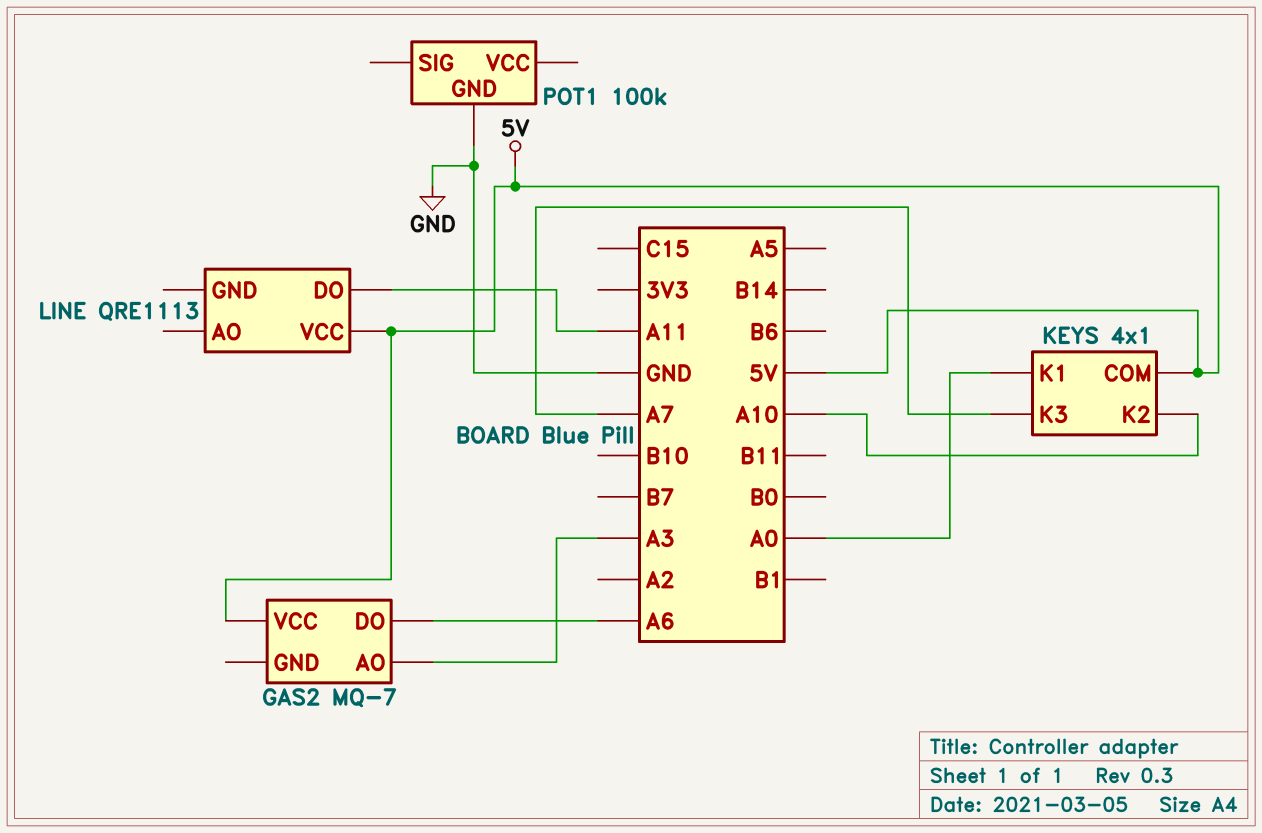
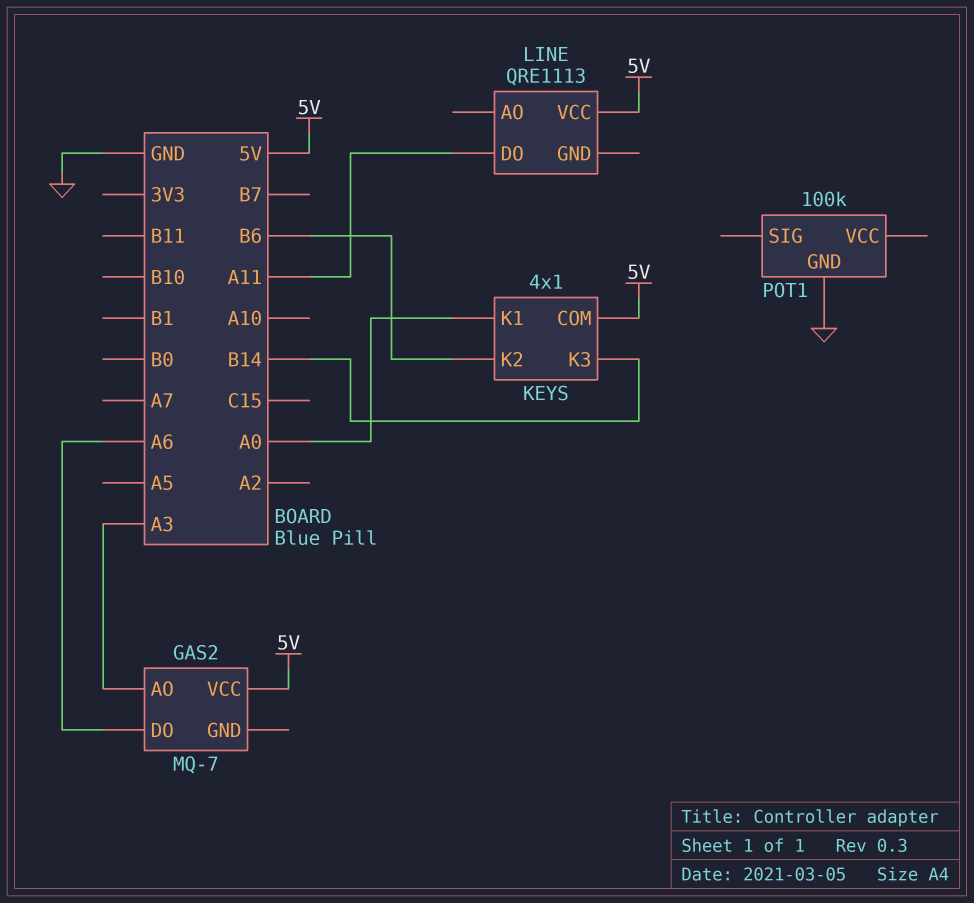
KEYS pin K2: A10 -> B6
KEYS pin K3: A7 -> B14

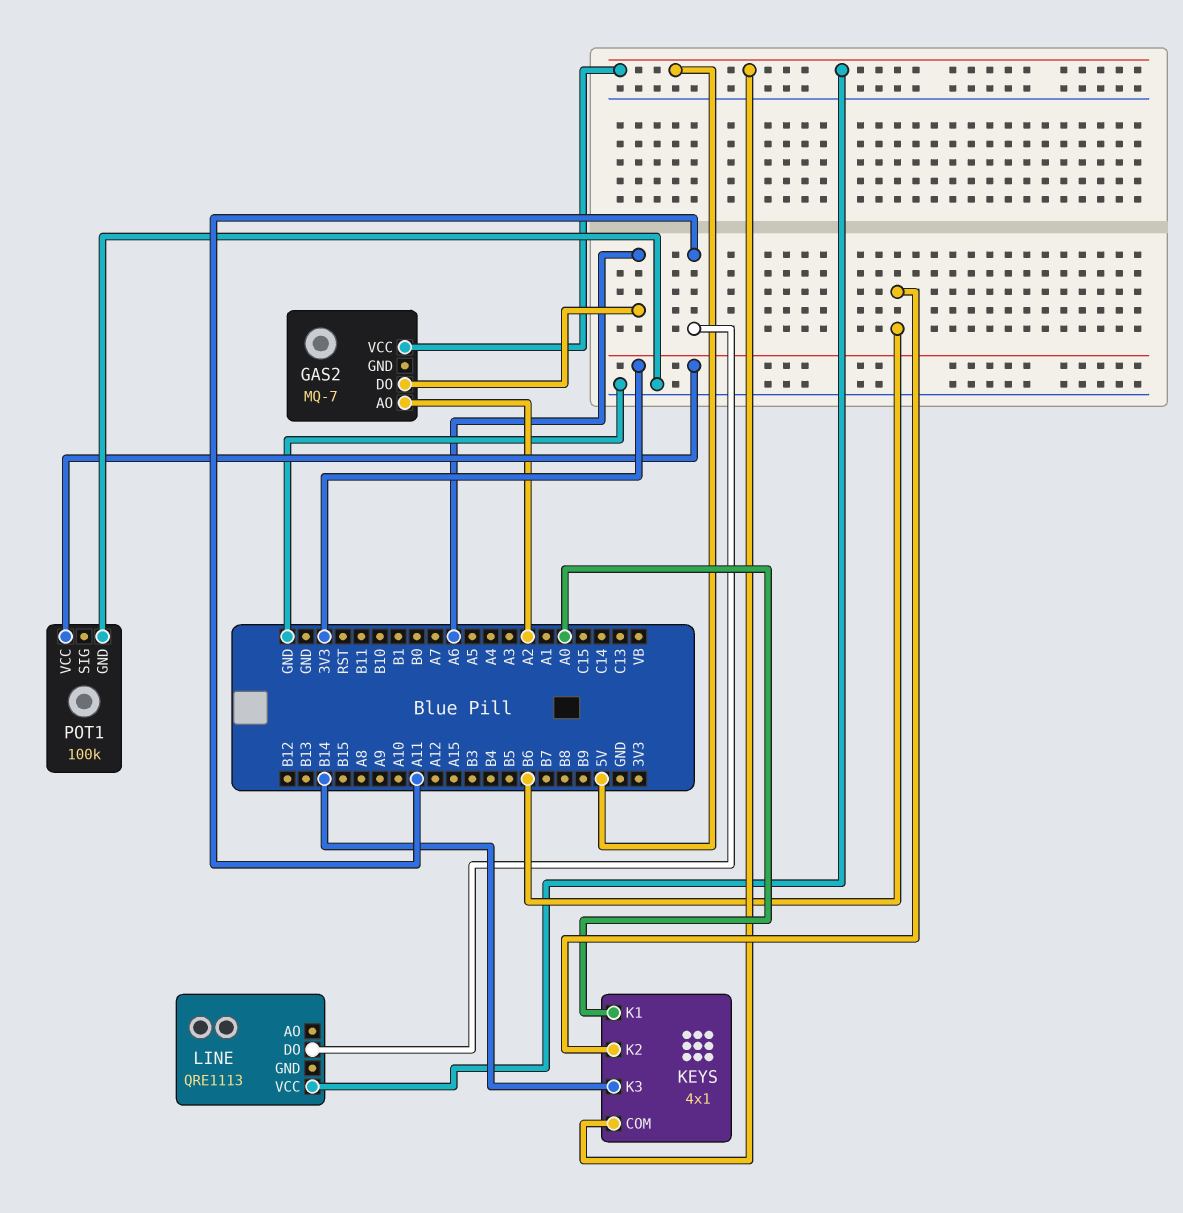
GAS2 pin AO: A3 -> A2
POT1 pin VCC: none -> 3V3

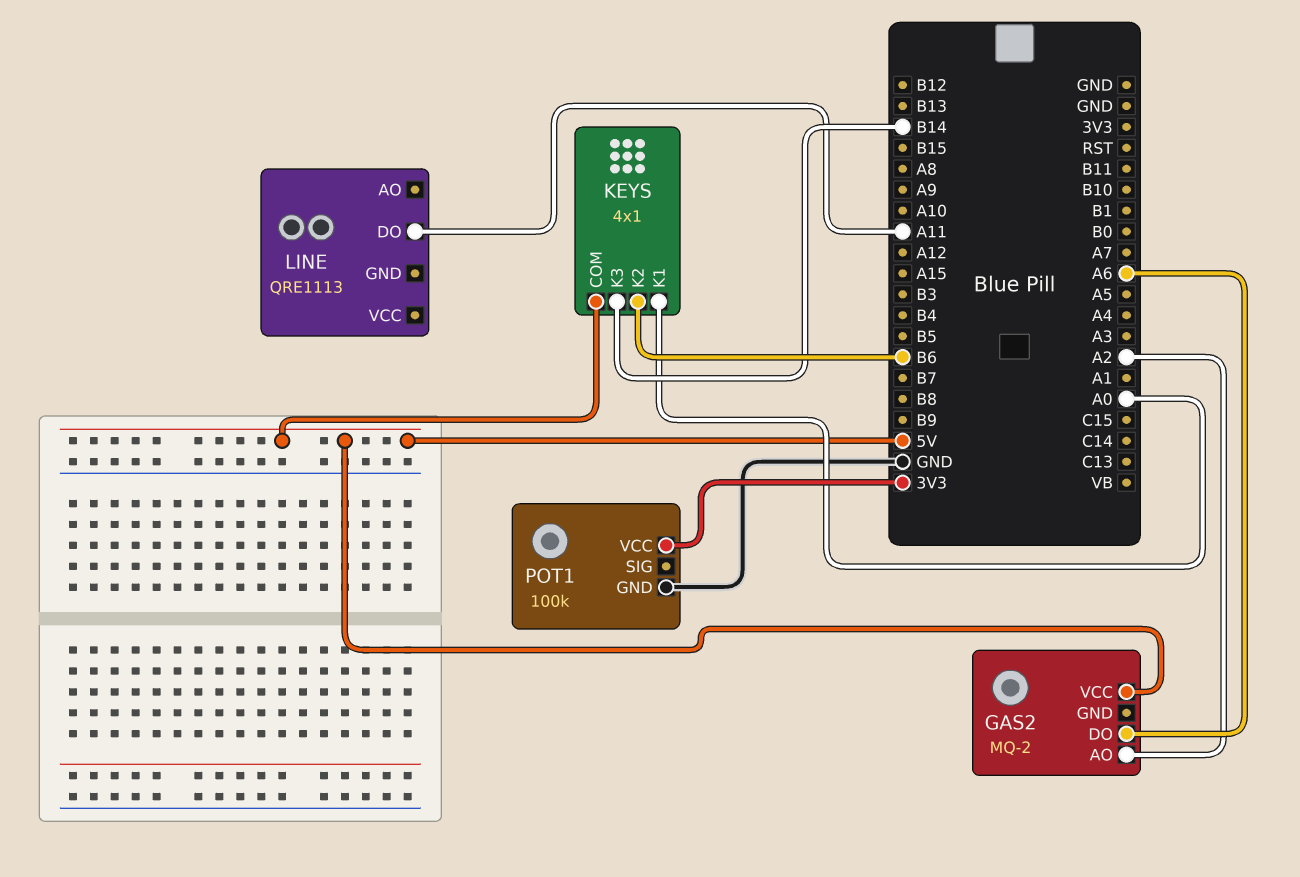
GAS2: MQ-7 -> MQ-2
LINE pin VCC: 5V -> none

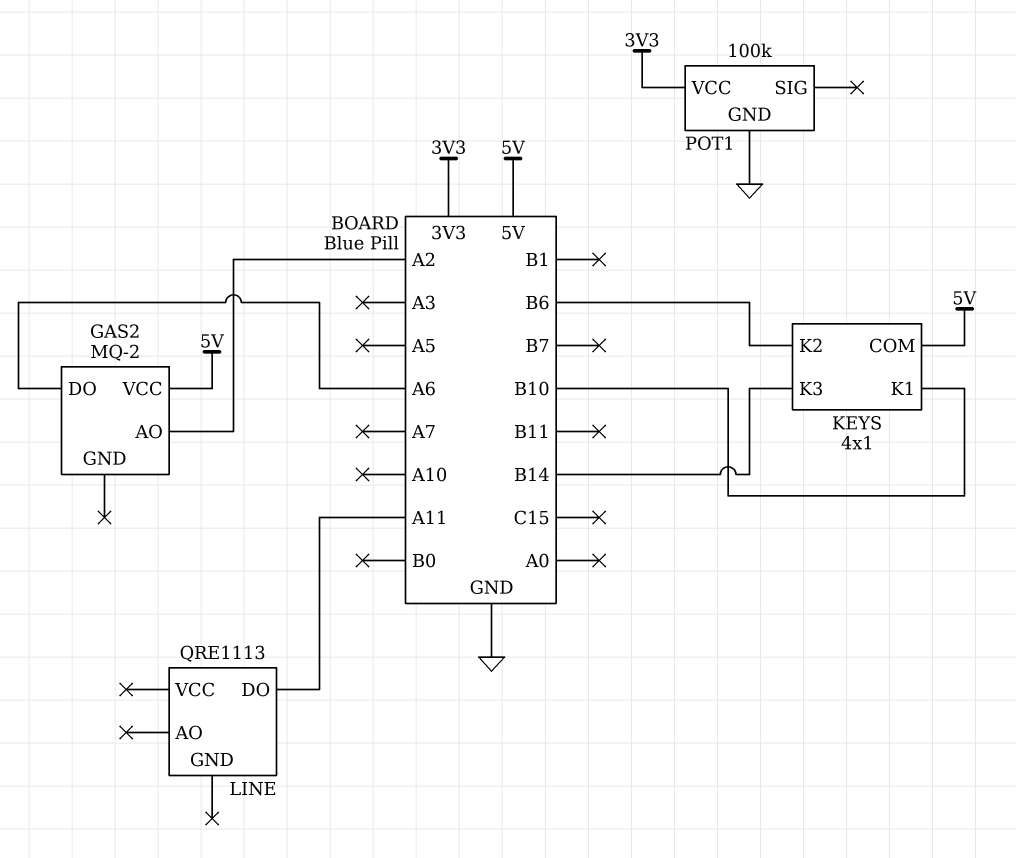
KEYS pin K1: A0 -> B10

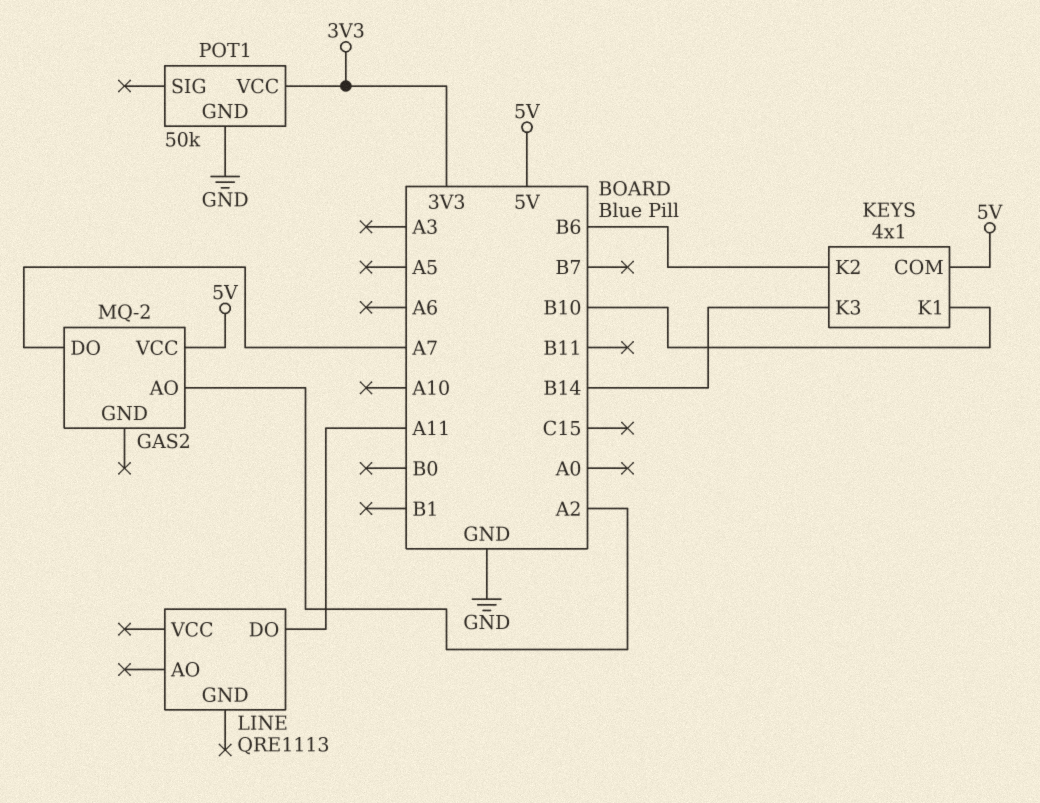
GAS2 pin DO: A6 -> A7
POT1: 100k -> 50k

